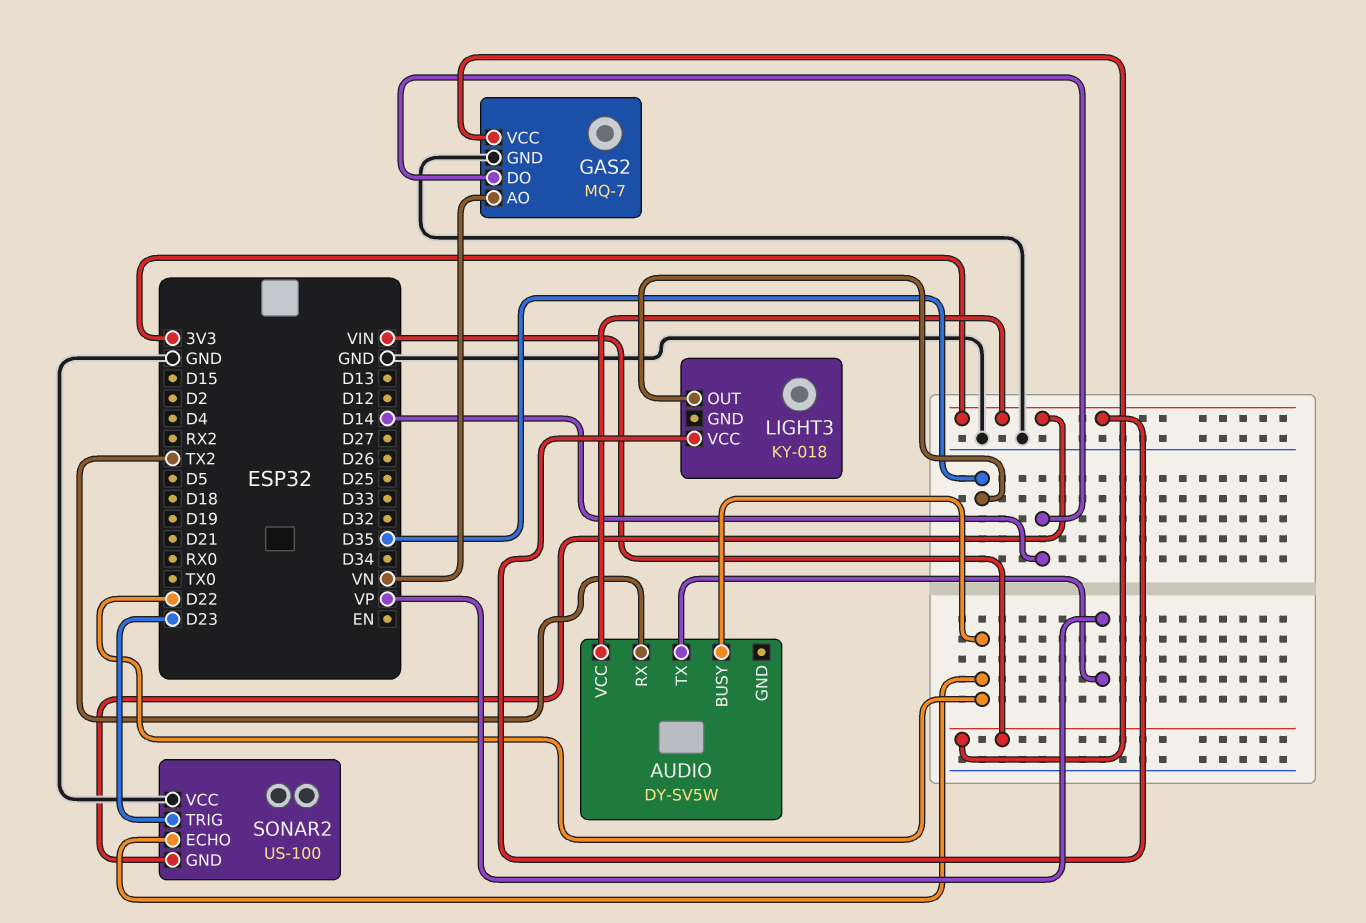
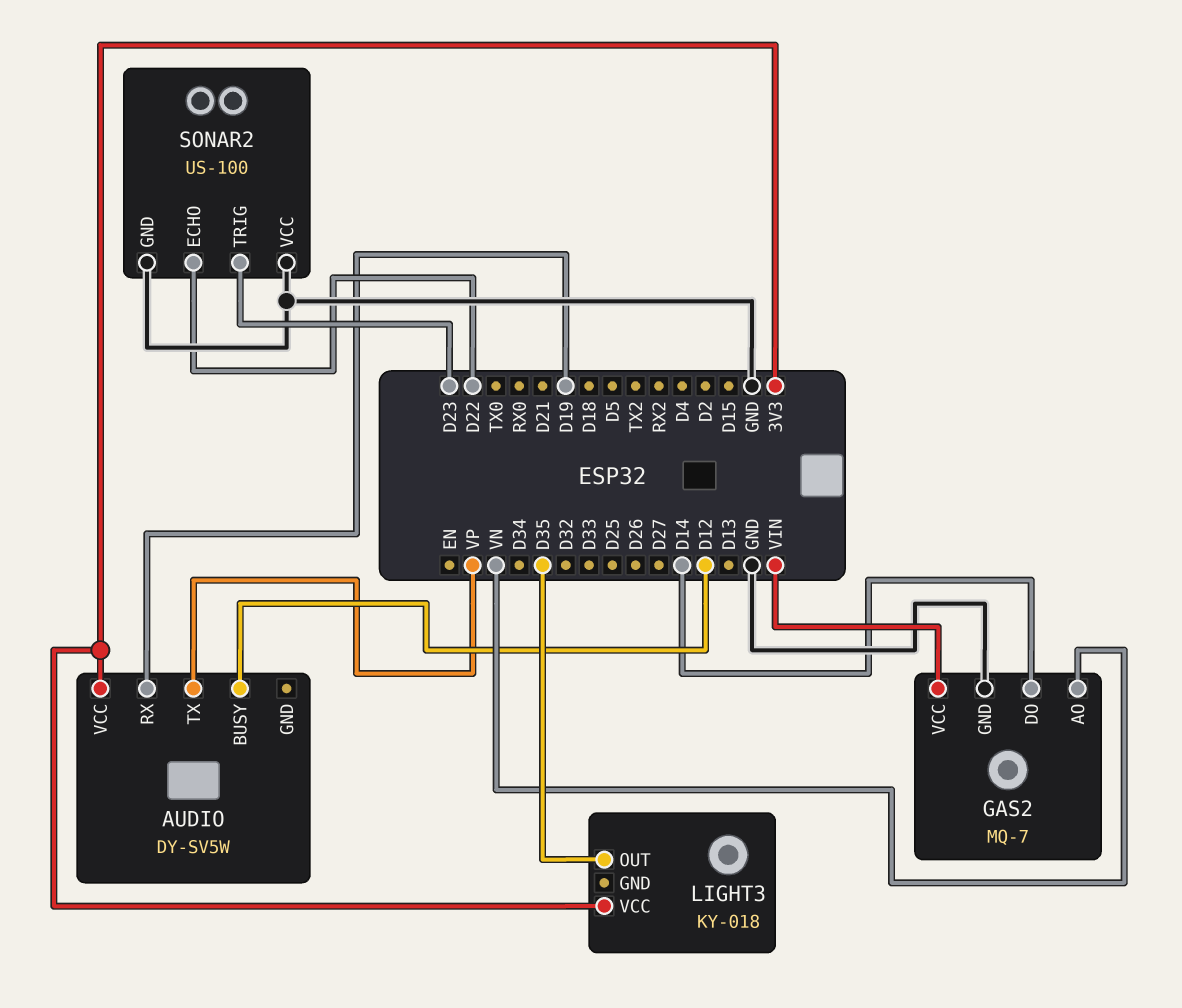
AUDIO pin BUSY: D22 -> D12
AUDIO pin RX: TX2 -> D19
SONAR2 pin GND: 3V3 -> GND

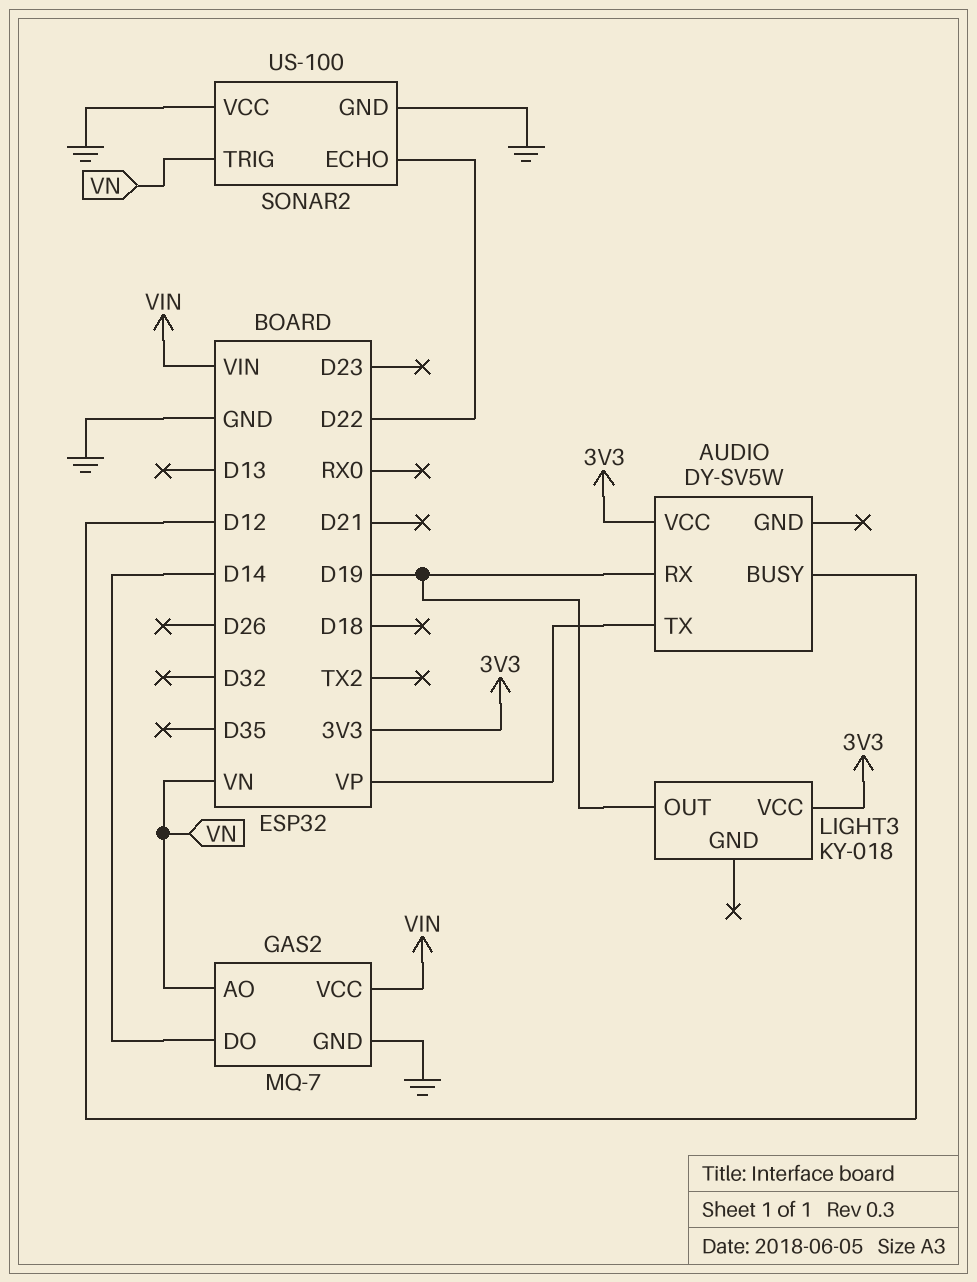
LIGHT3 pin OUT: D35 -> D19
SONAR2 pin TRIG: D23 -> VN

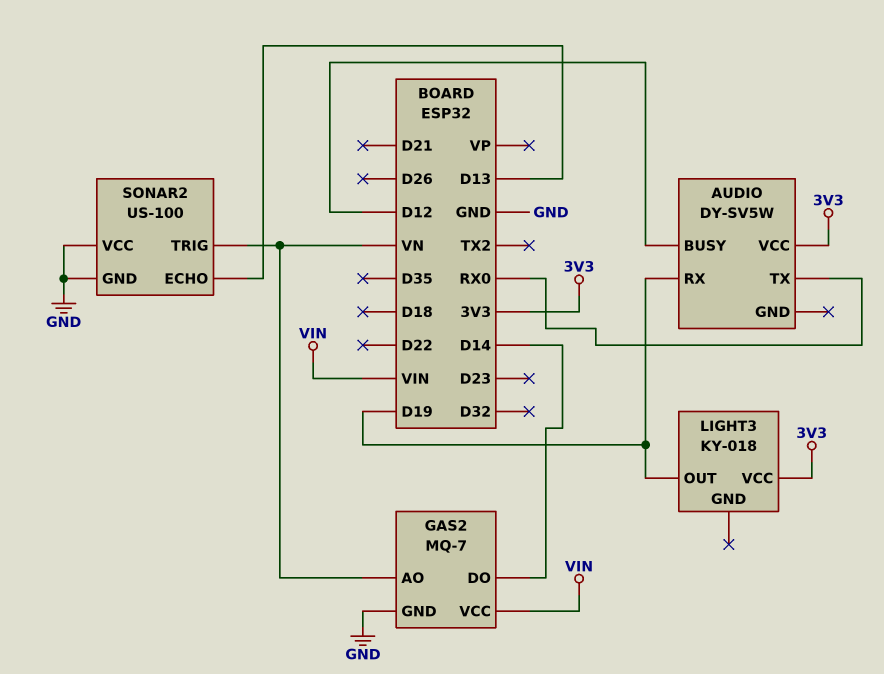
AUDIO pin TX: VP -> RX0
SONAR2 pin ECHO: D22 -> D13

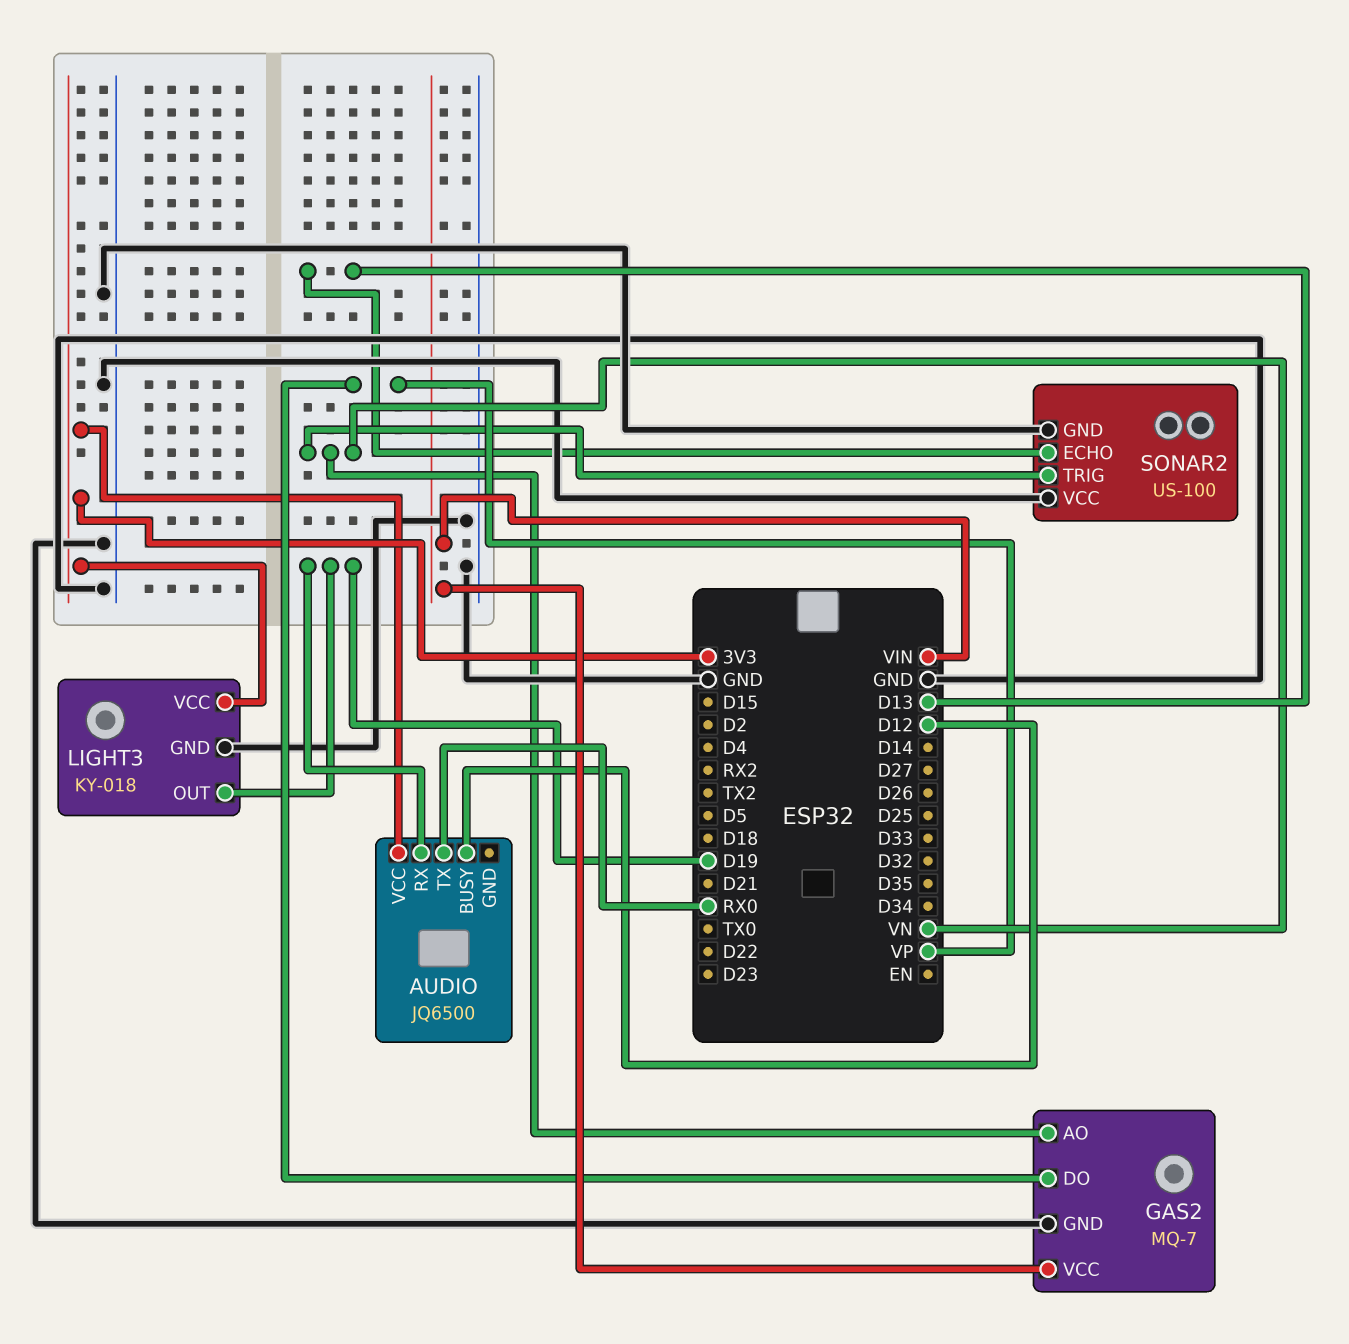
AUDIO: DY-SV5W -> JQ6500
GAS2 pin DO: D14 -> VP
LIGHT3 pin GND: none -> GND

